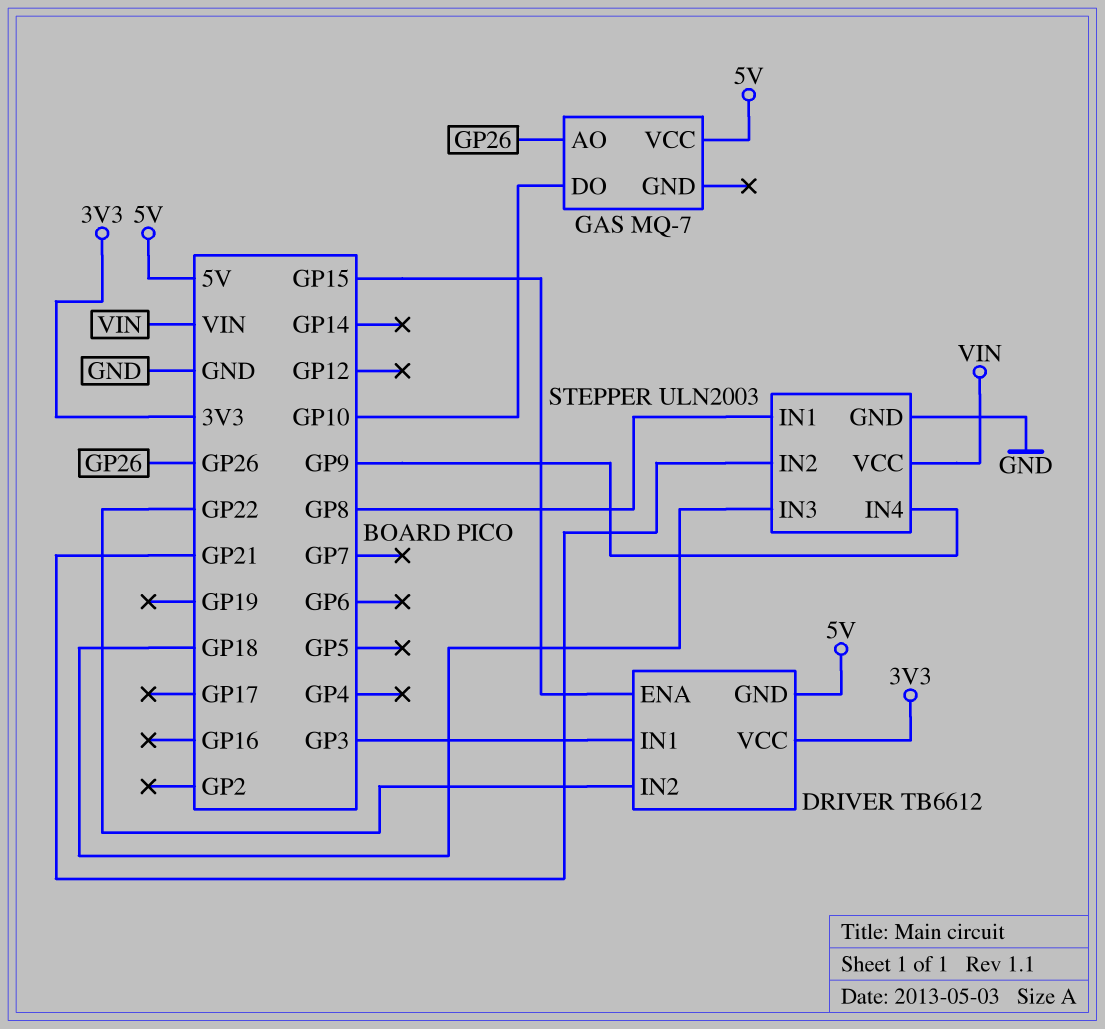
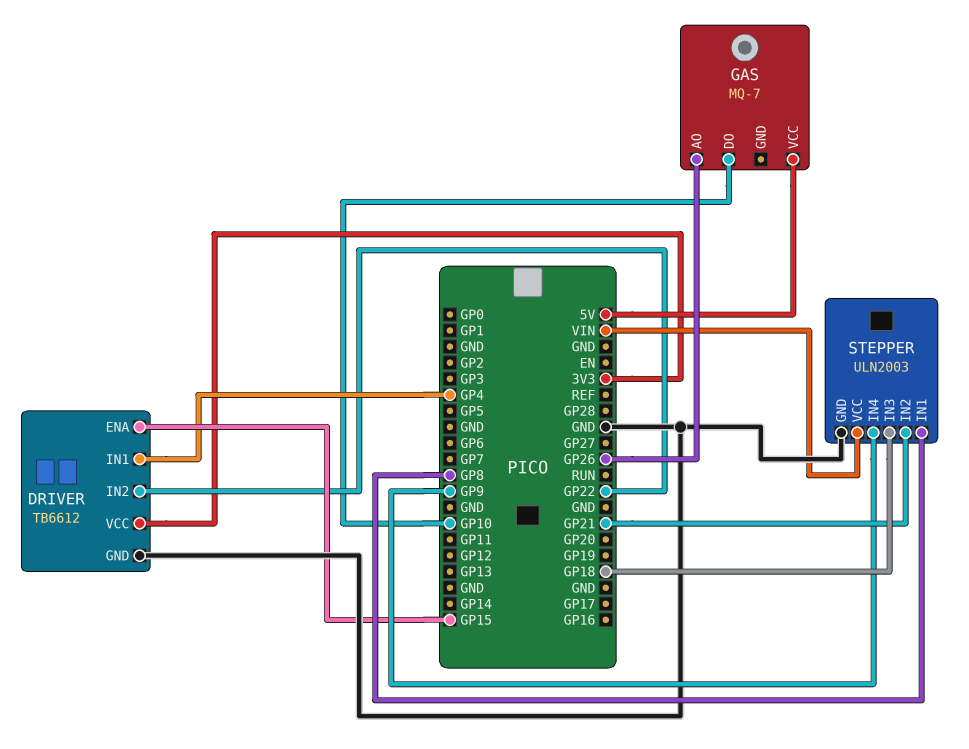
DRIVER pin GND: 5V -> GND
DRIVER pin IN1: GP3 -> GP4

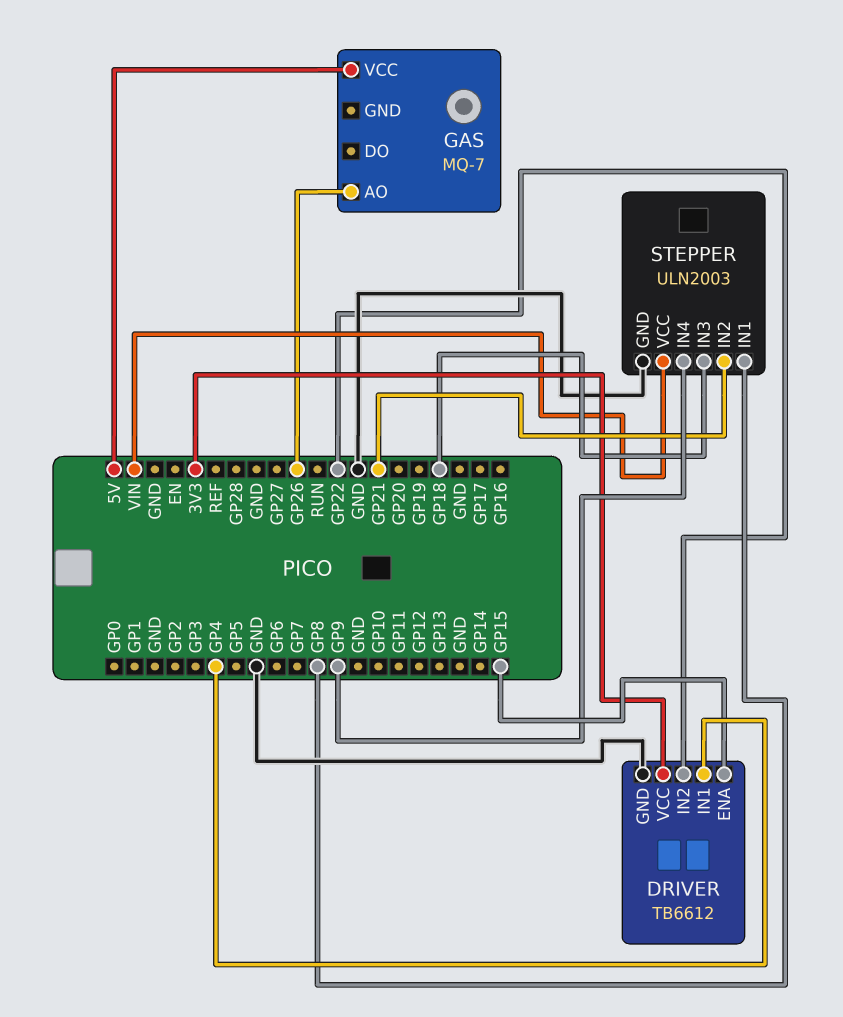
GAS pin DO: GP10 -> none

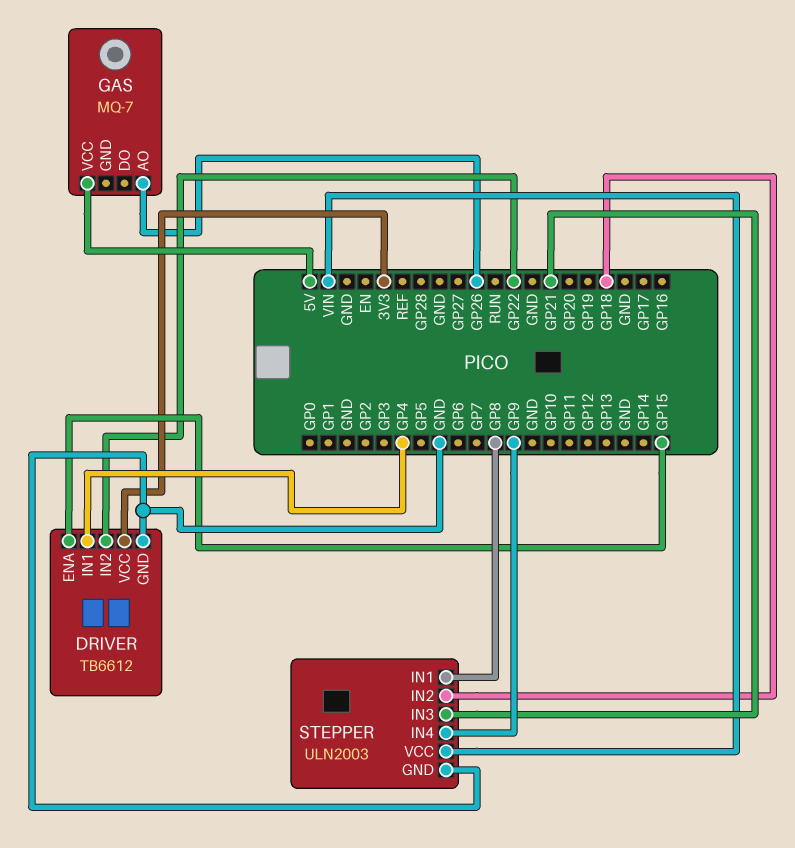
STEPPER pin IN2: GP21 -> GP18
STEPPER pin IN3: GP18 -> GP21

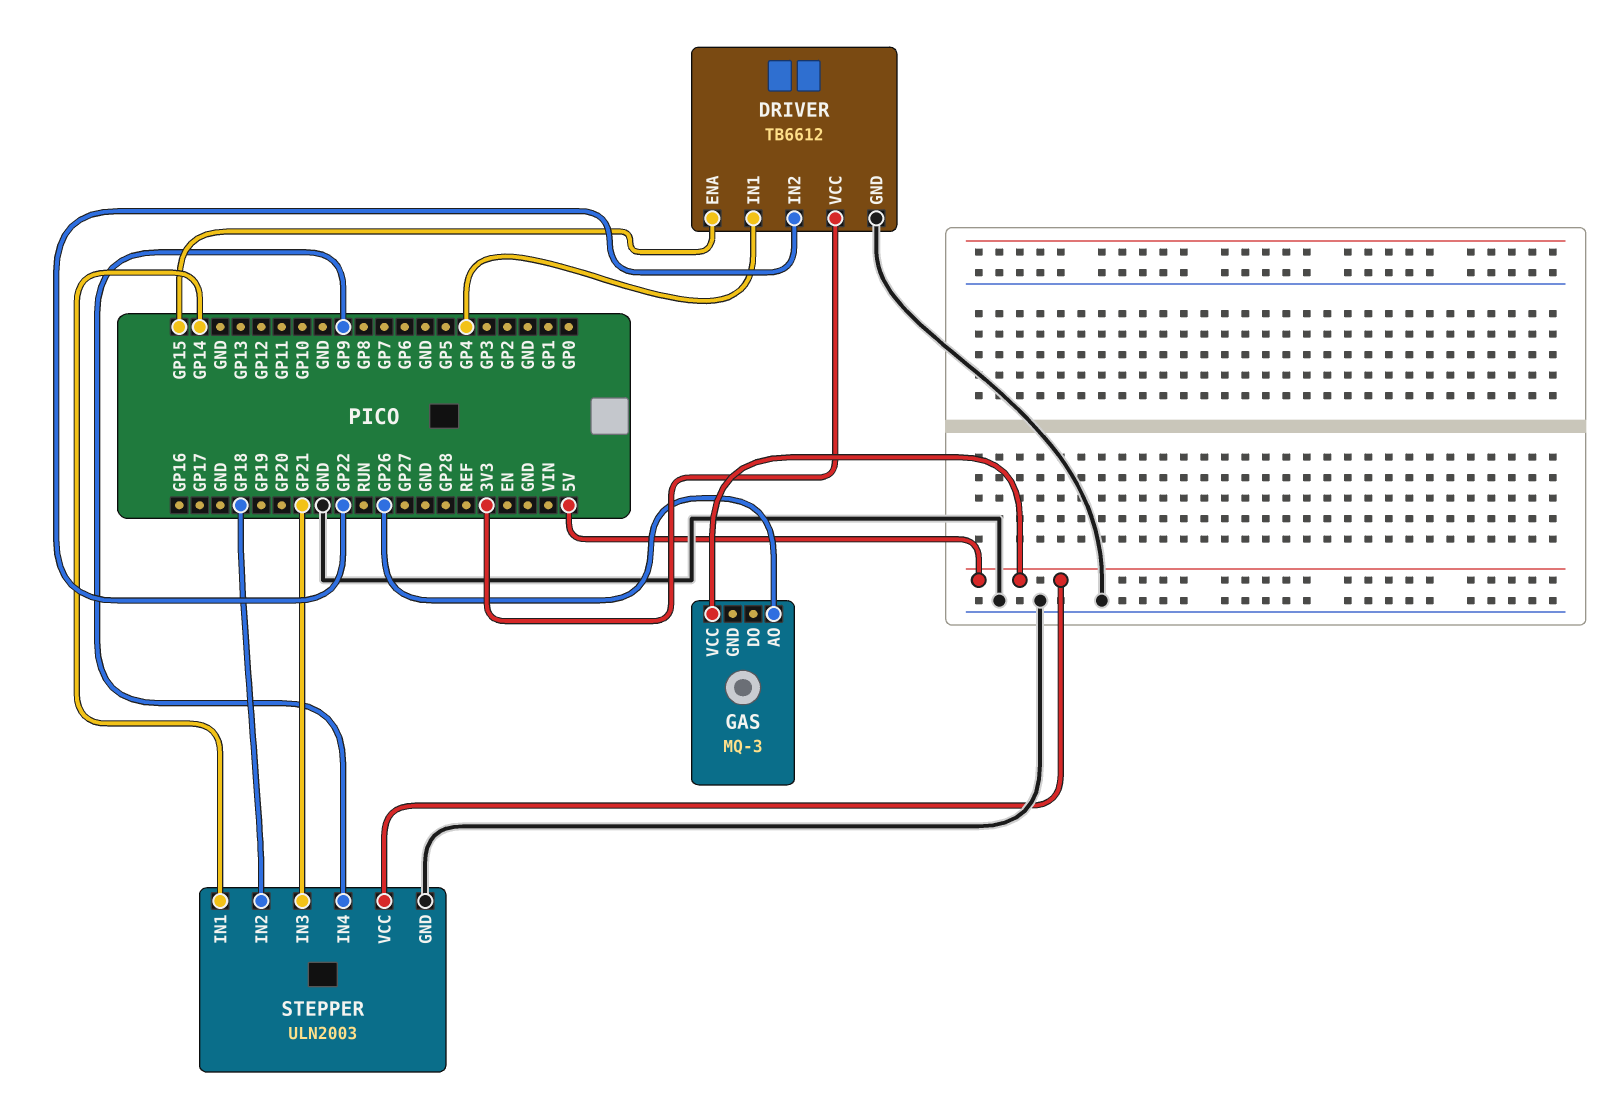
GAS: MQ-7 -> MQ-3
STEPPER pin IN1: GP8 -> GP14
STEPPER pin VCC: VIN -> 5V

